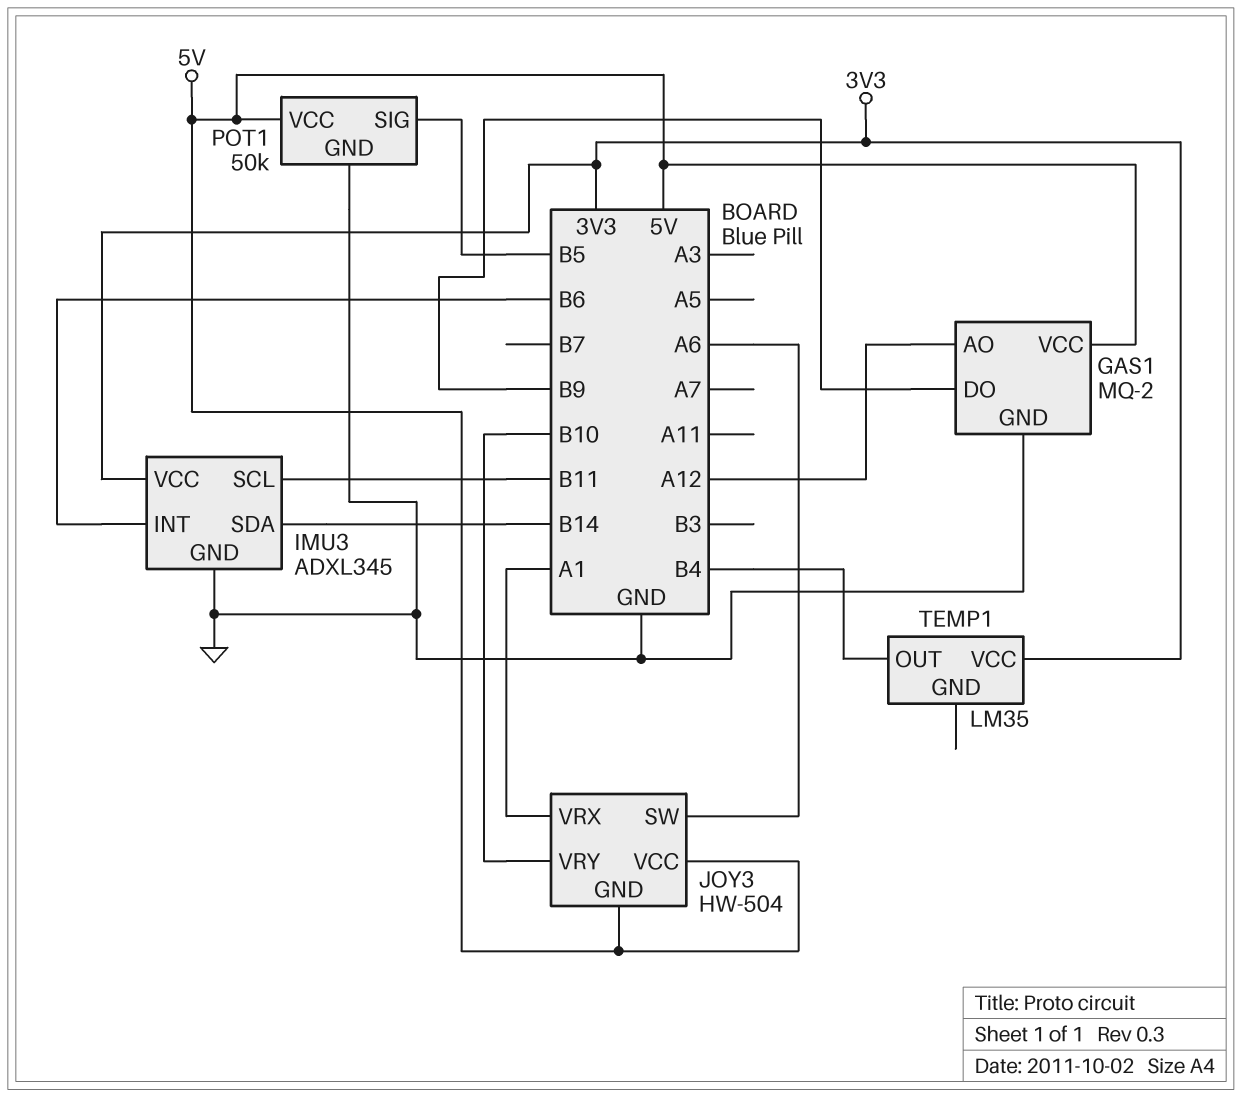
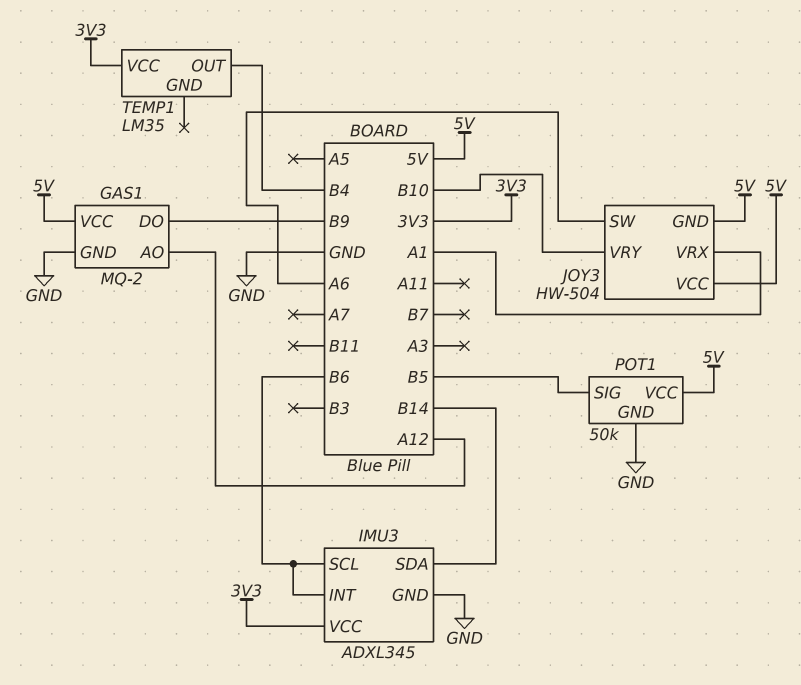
IMU3 pin SCL: B11 -> B6

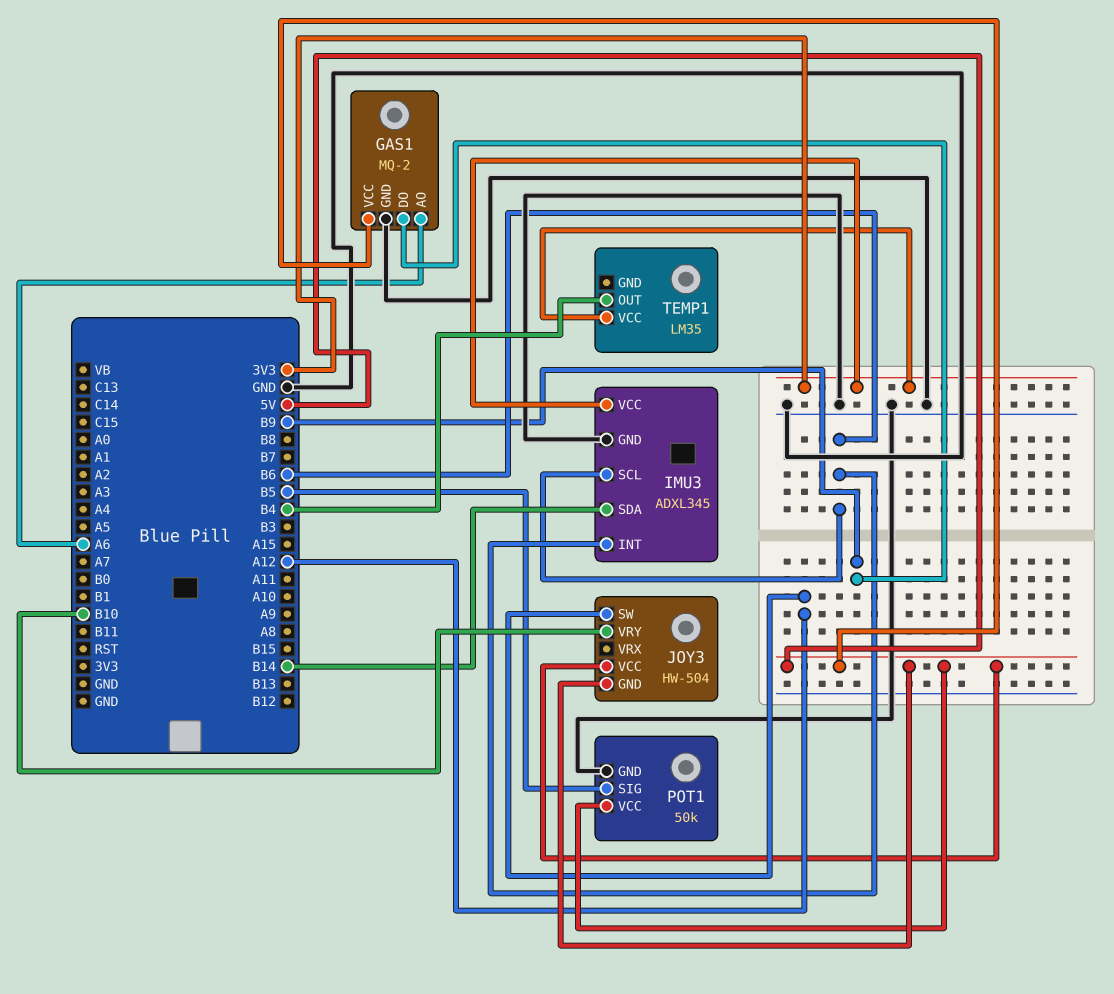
GAS1 pin AO: A12 -> A6
JOY3 pin SW: A6 -> A12
JOY3 pin VRX: A1 -> none

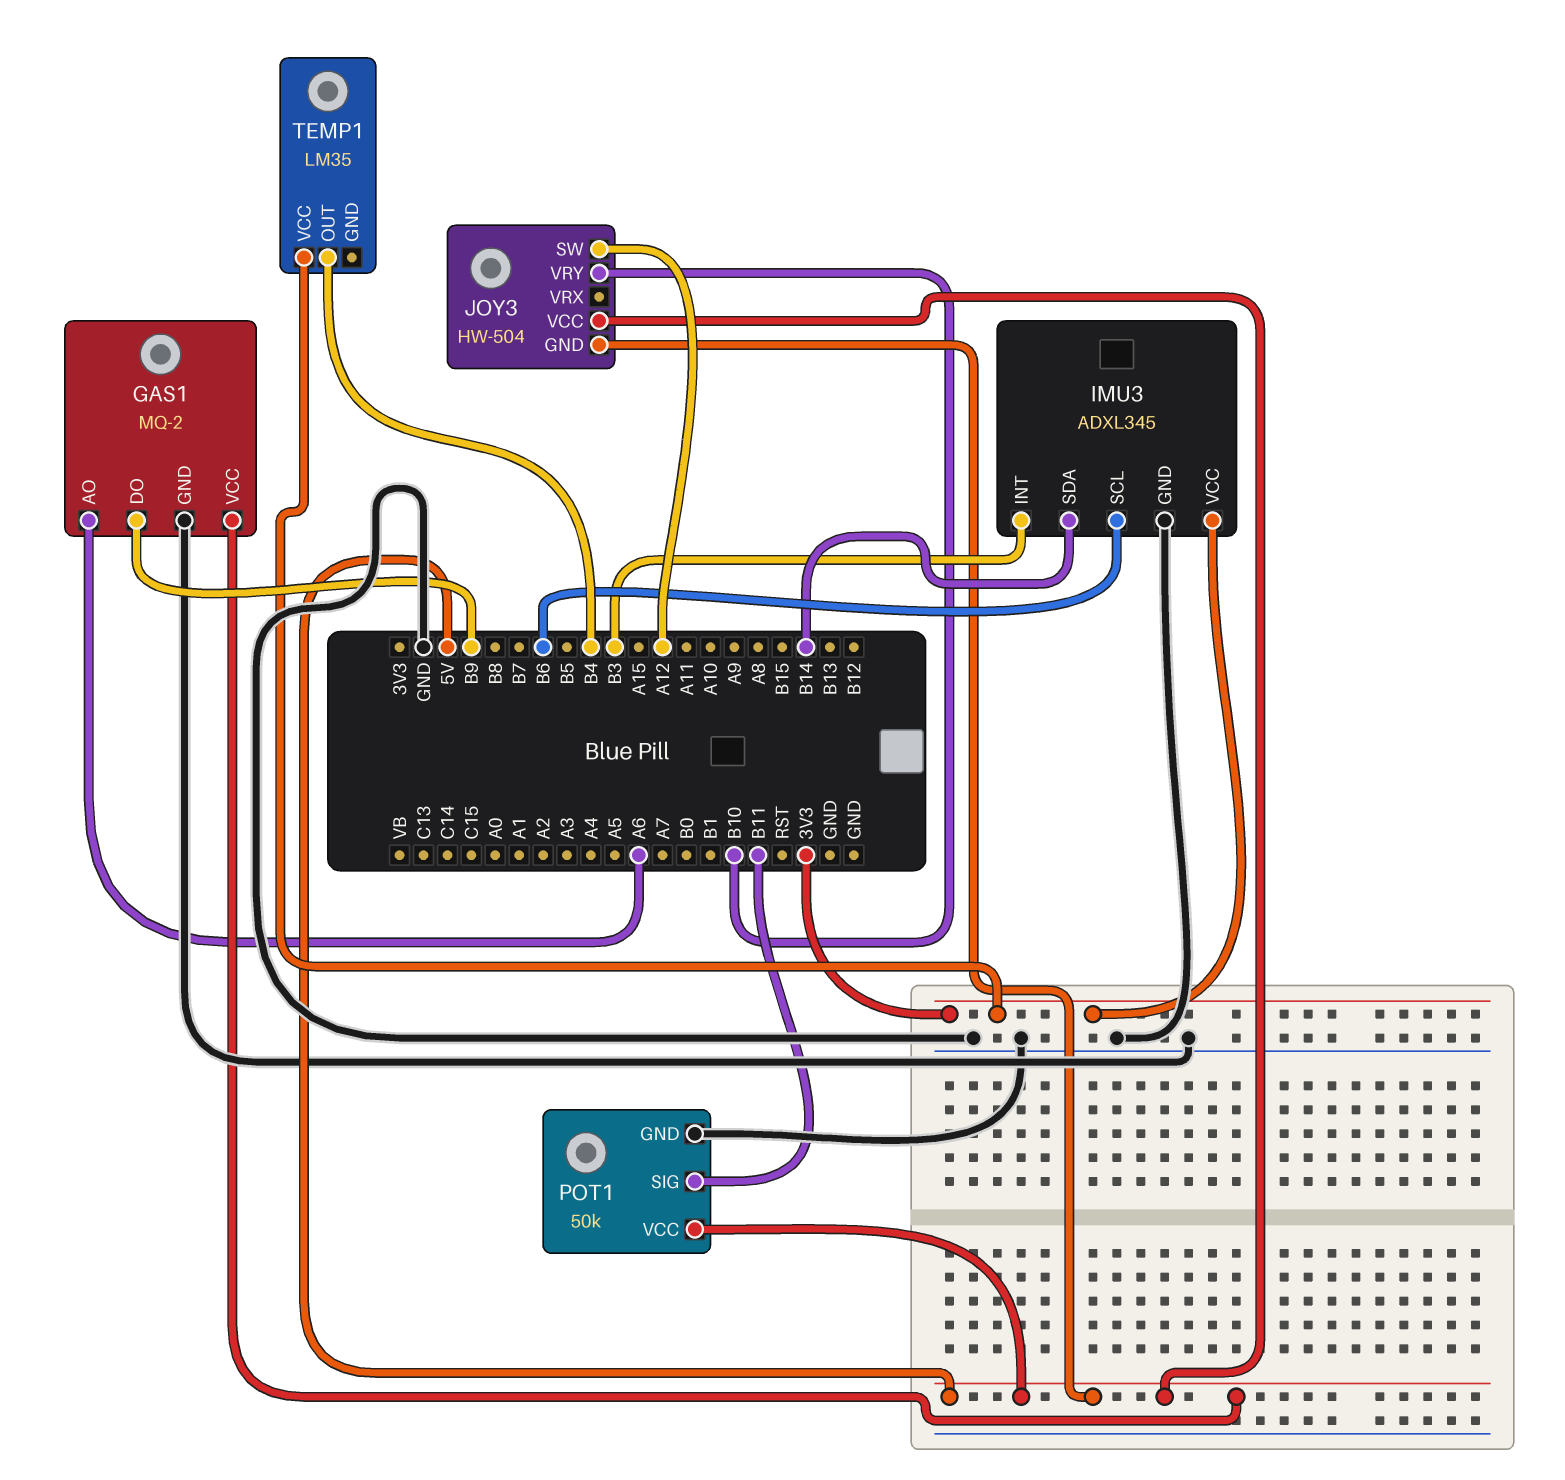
IMU3 pin INT: B6 -> B3
POT1 pin SIG: B5 -> B11

